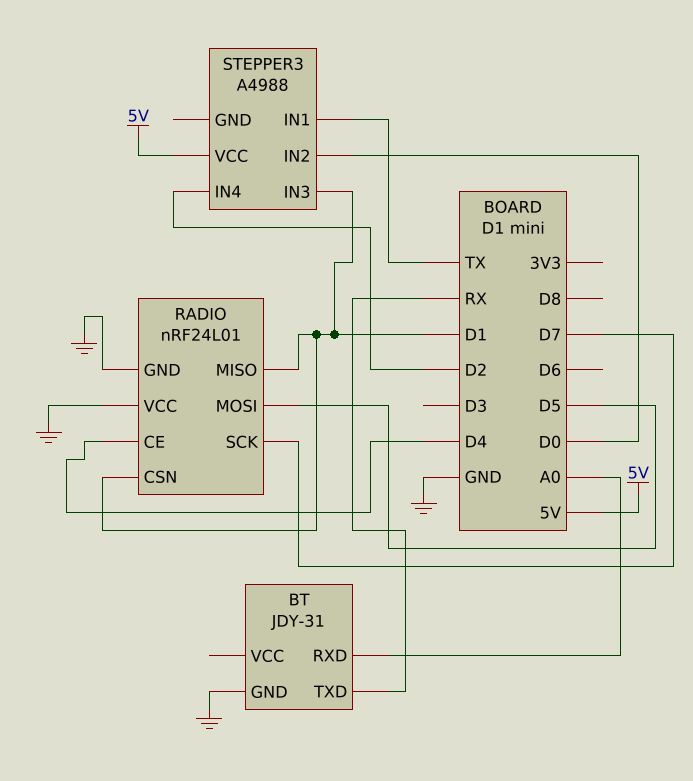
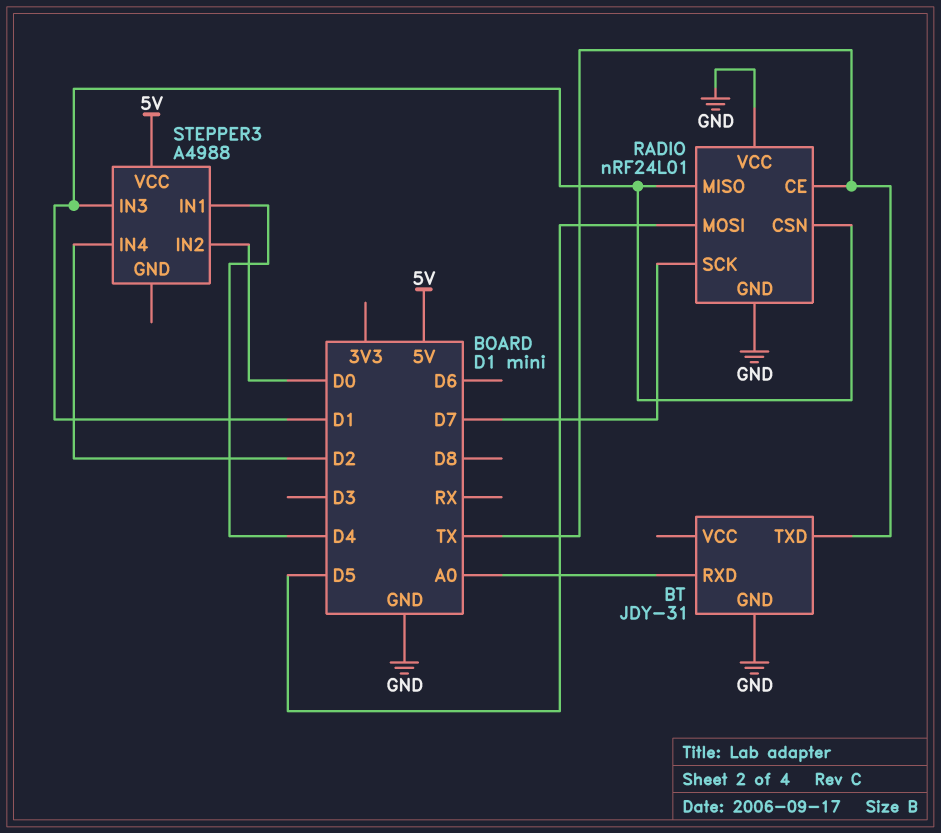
BT pin TXD: RX -> TX
RADIO pin CE: D4 -> TX
STEPPER3 pin IN1: TX -> D4

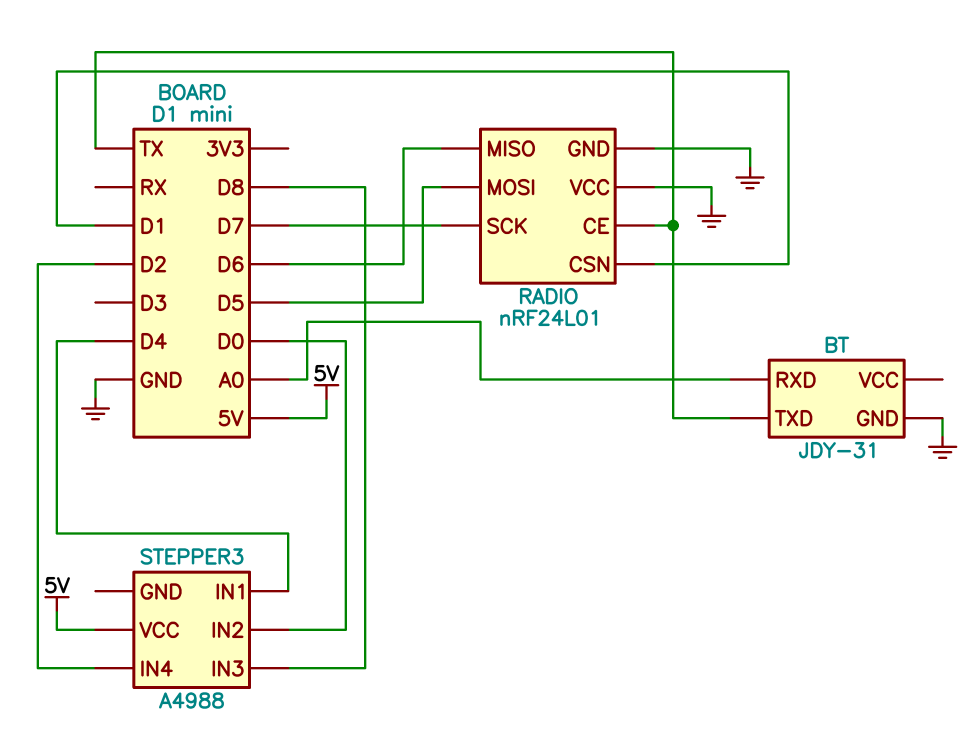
RADIO pin MISO: D1 -> D6
STEPPER3 pin IN3: D1 -> D8

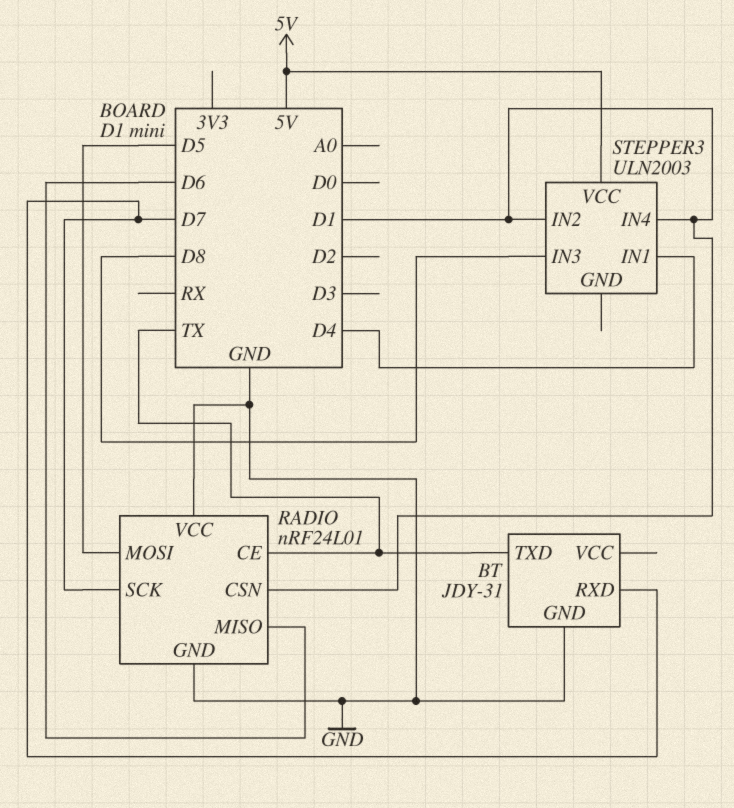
BT pin RXD: A0 -> D7
STEPPER3: A4988 -> ULN2003
STEPPER3 pin IN2: D0 -> D1
STEPPER3 pin IN4: D2 -> D1

